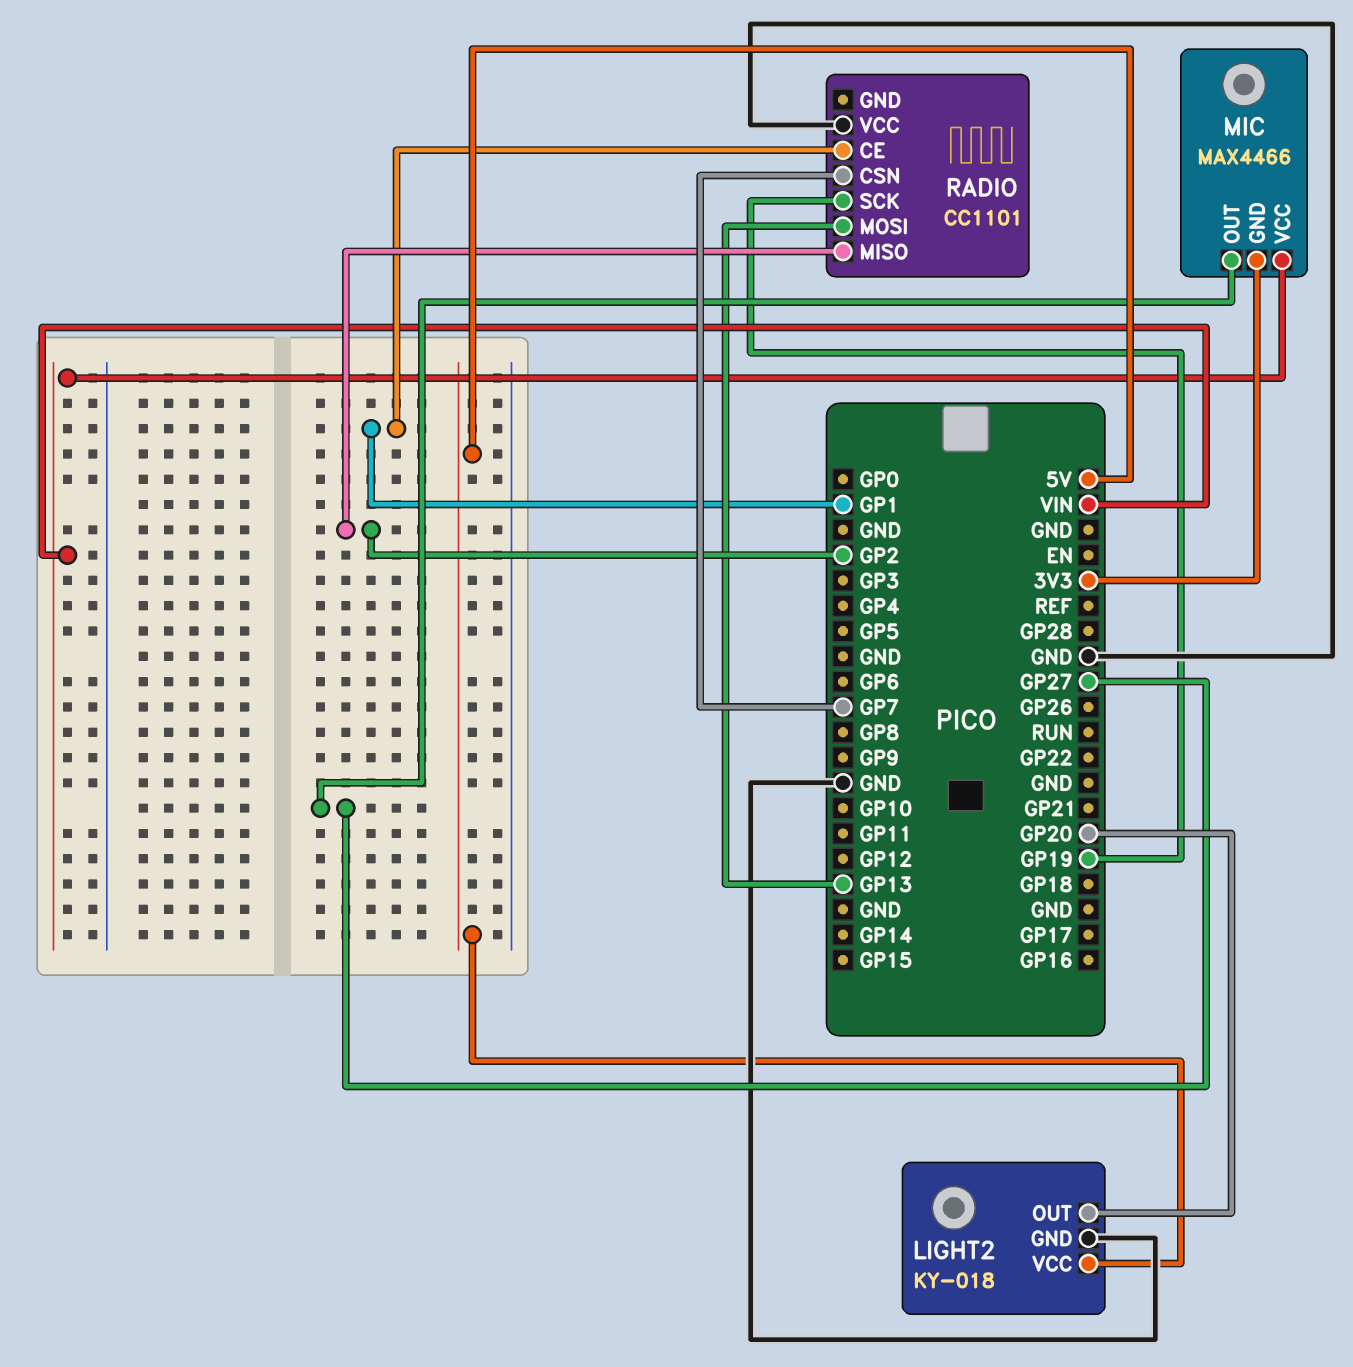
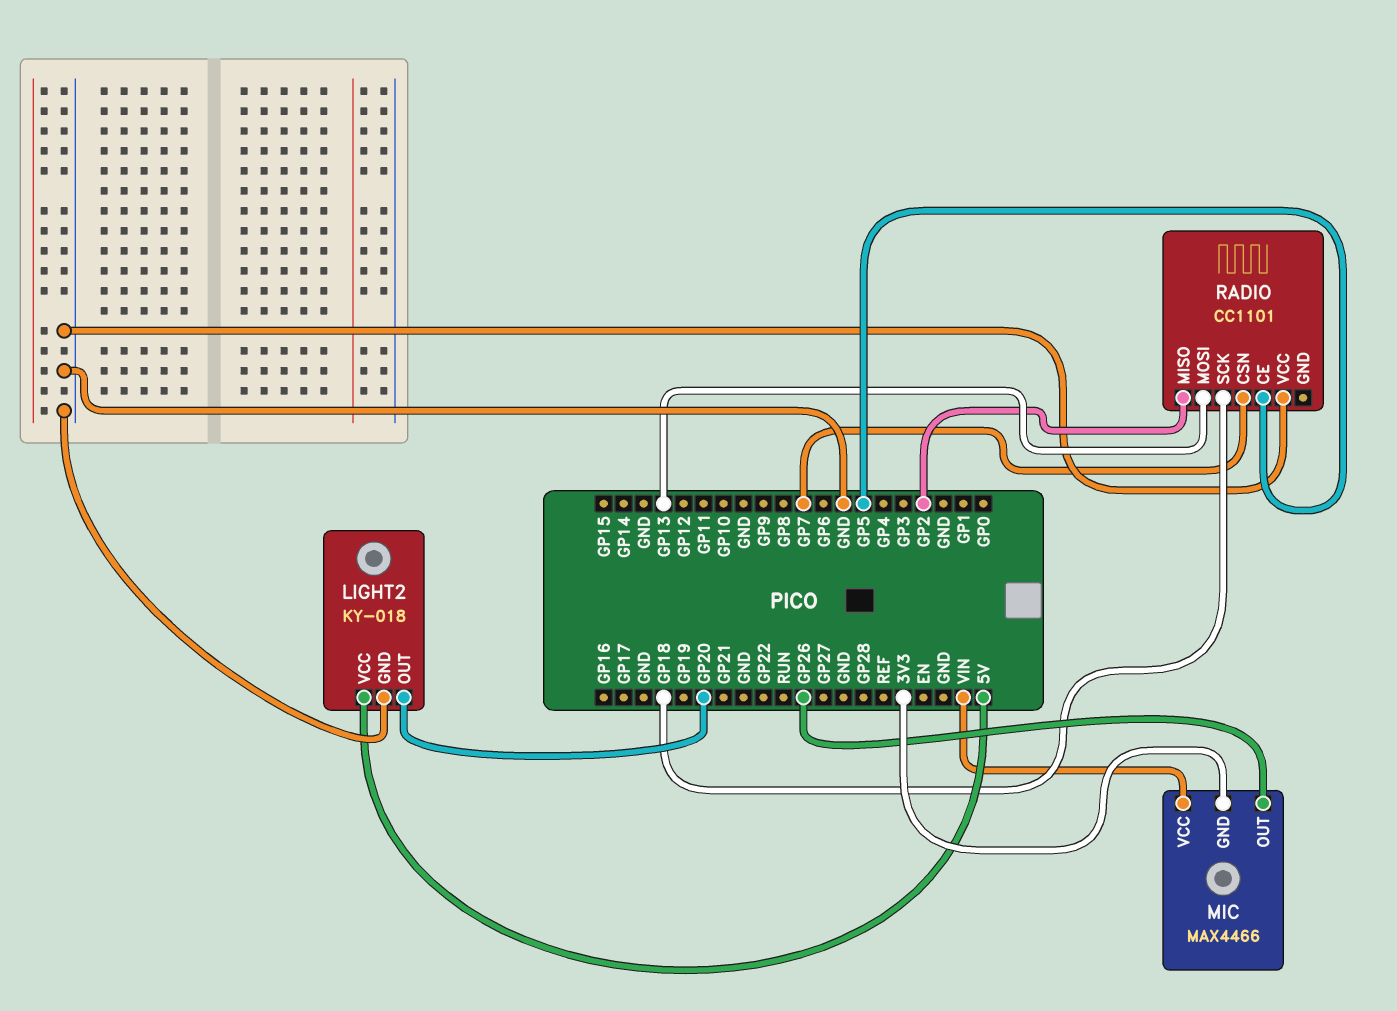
MIC pin OUT: GP27 -> GP26
RADIO pin CE: GP1 -> GP5
RADIO pin SCK: GP19 -> GP18

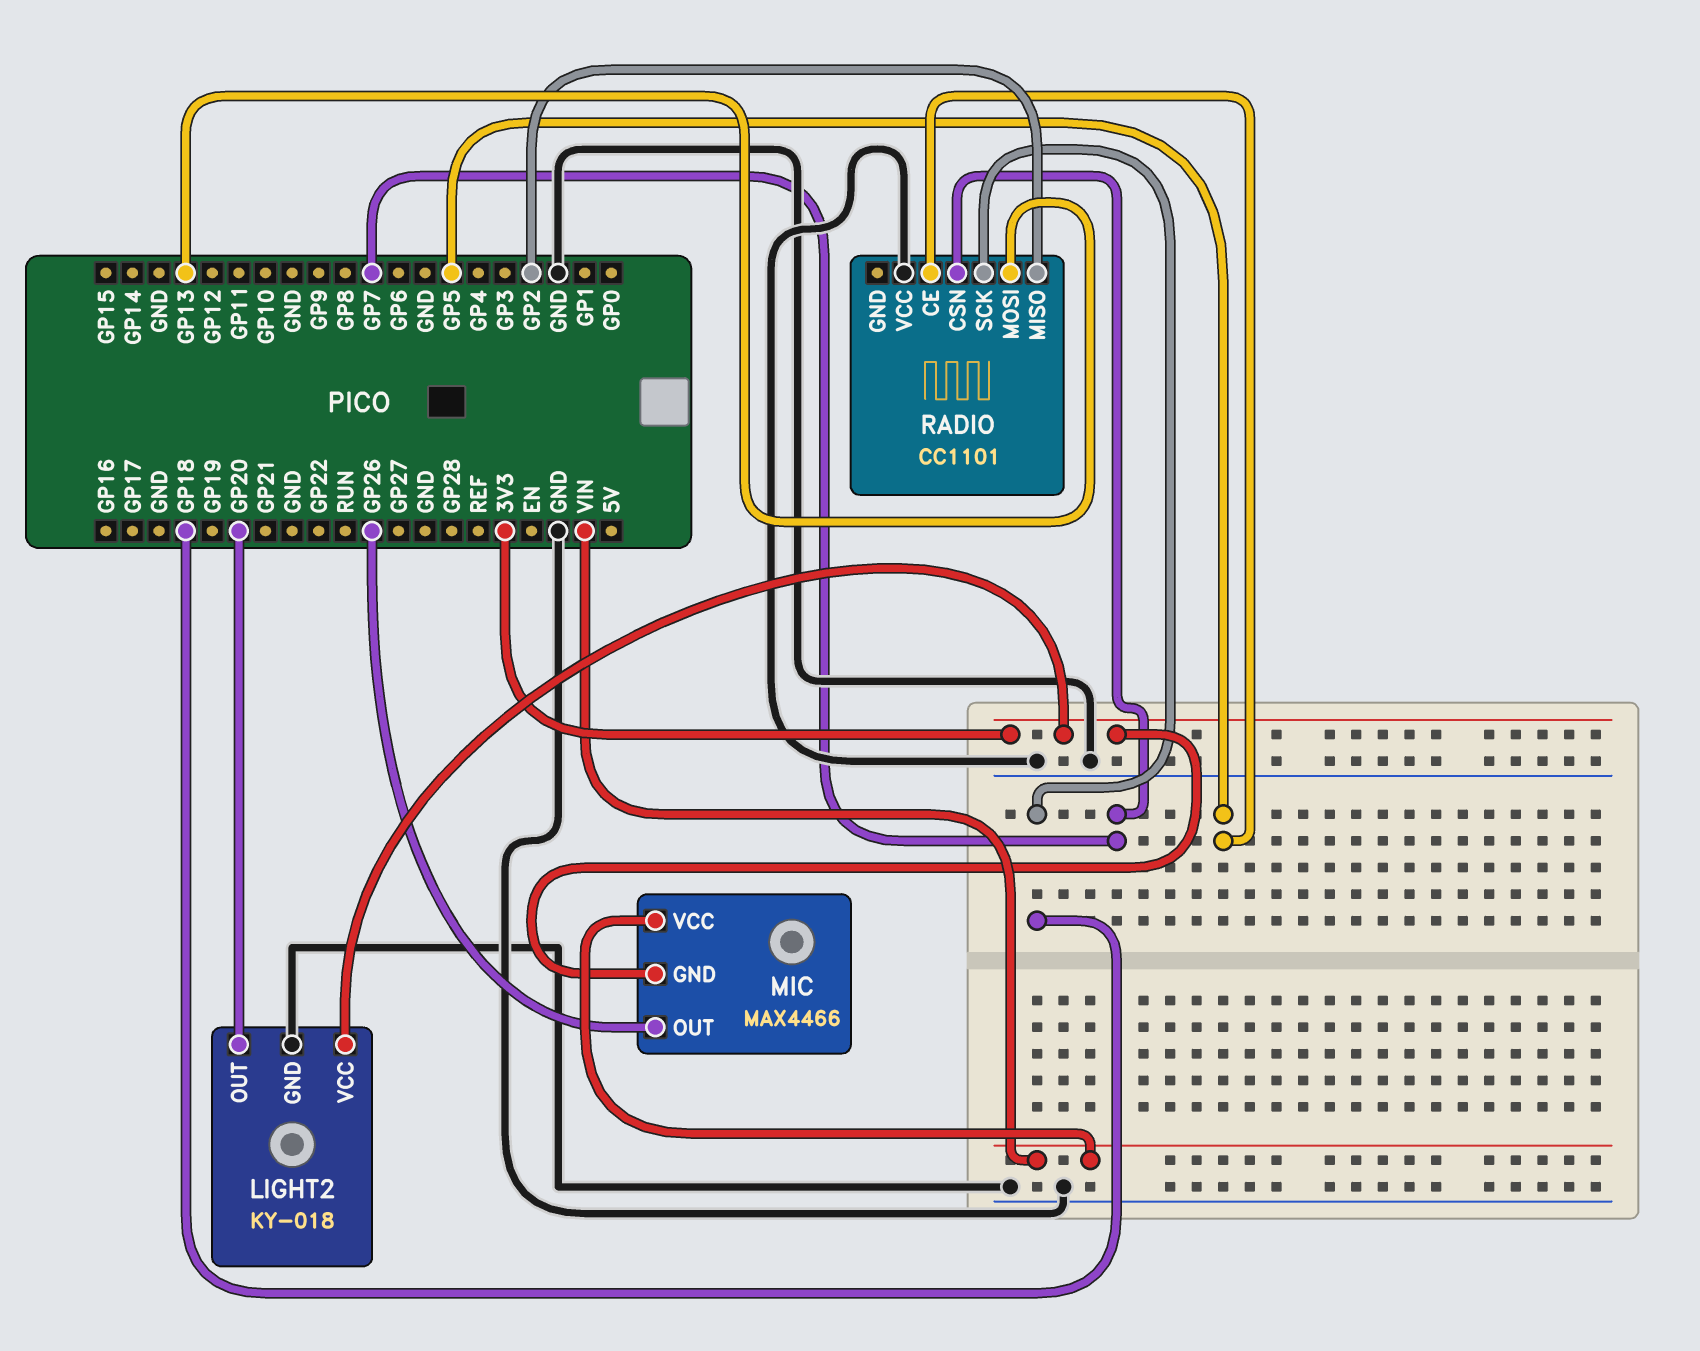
LIGHT2 pin VCC: 5V -> 3V3

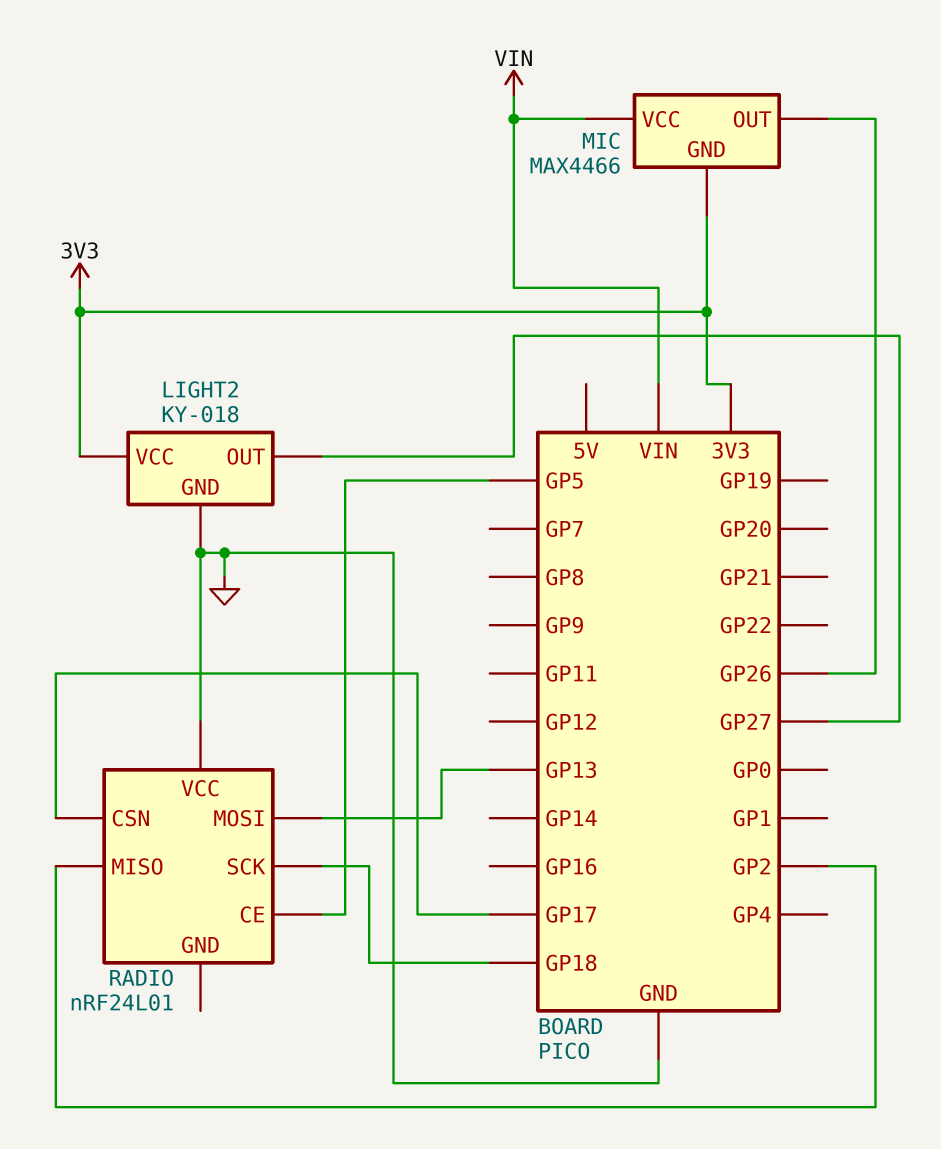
LIGHT2 pin OUT: GP20 -> GP27
RADIO: CC1101 -> nRF24L01
RADIO pin CSN: GP7 -> GP17

